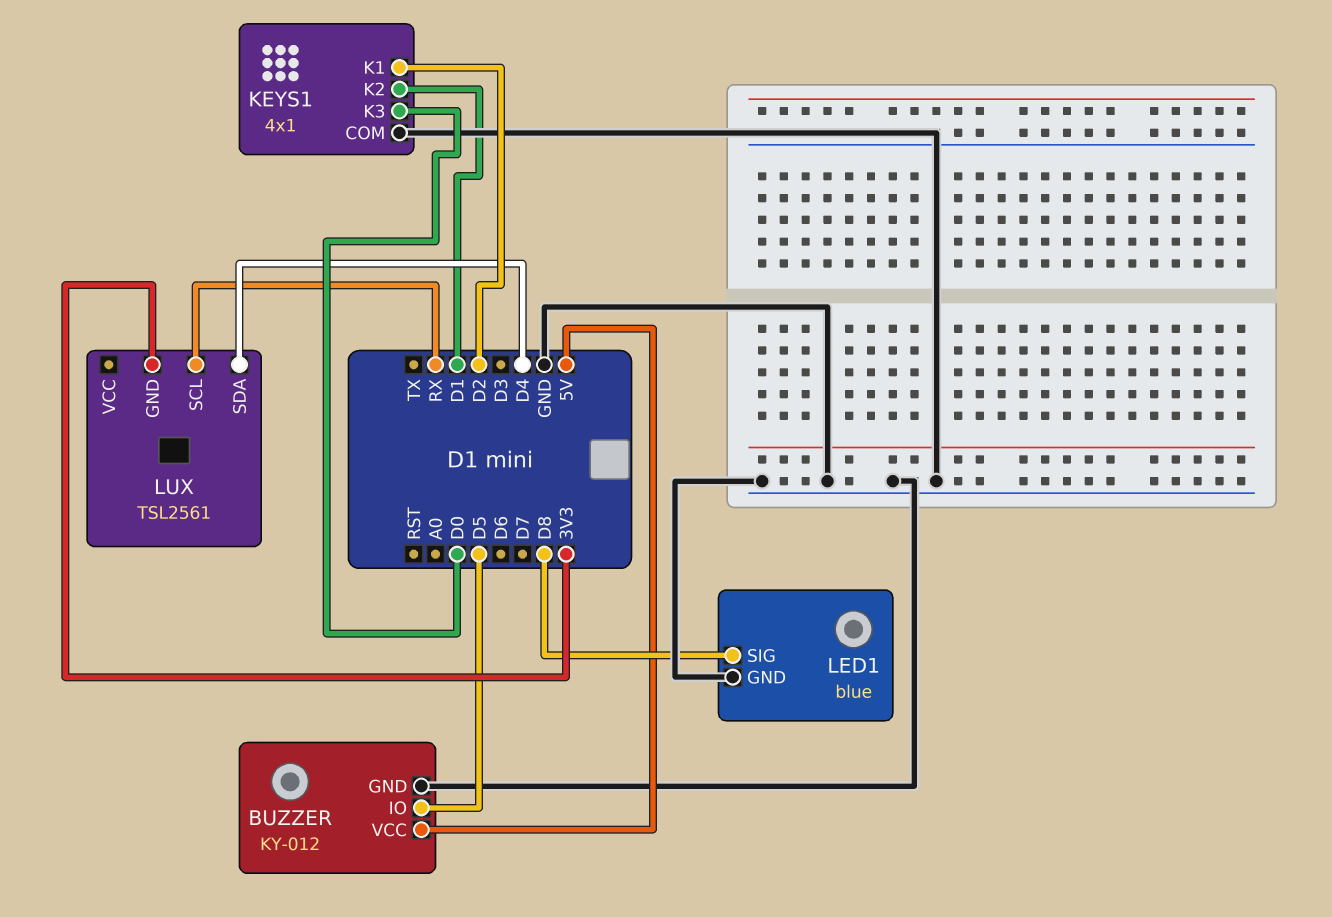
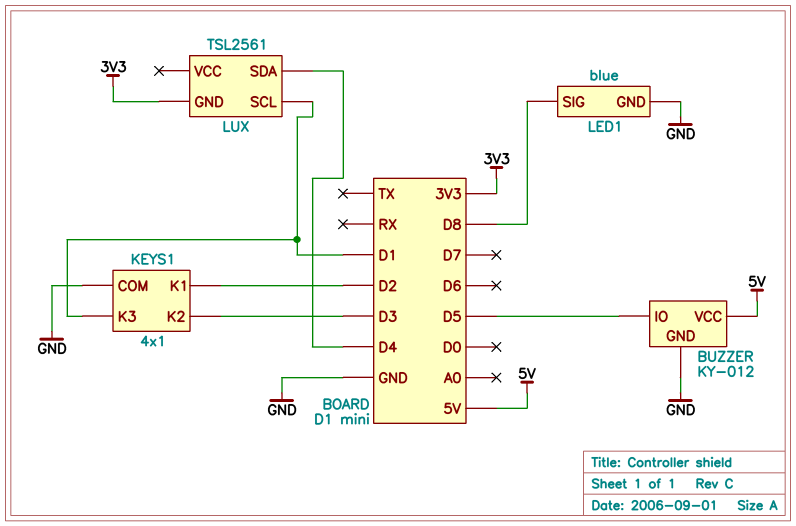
KEYS1 pin K2: D1 -> D3
KEYS1 pin K3: D0 -> D1
LUX pin SCL: RX -> D1

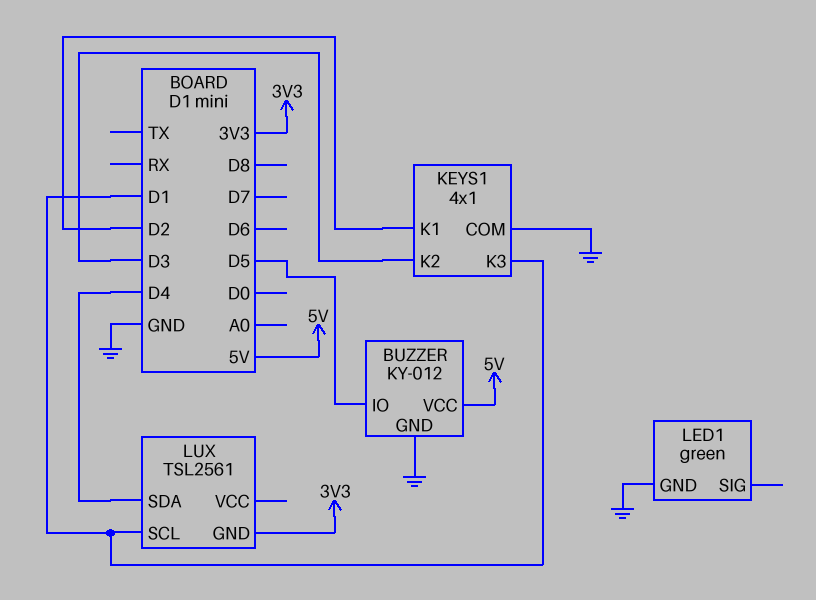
LED1: blue -> green
LED1 pin SIG: D8 -> none

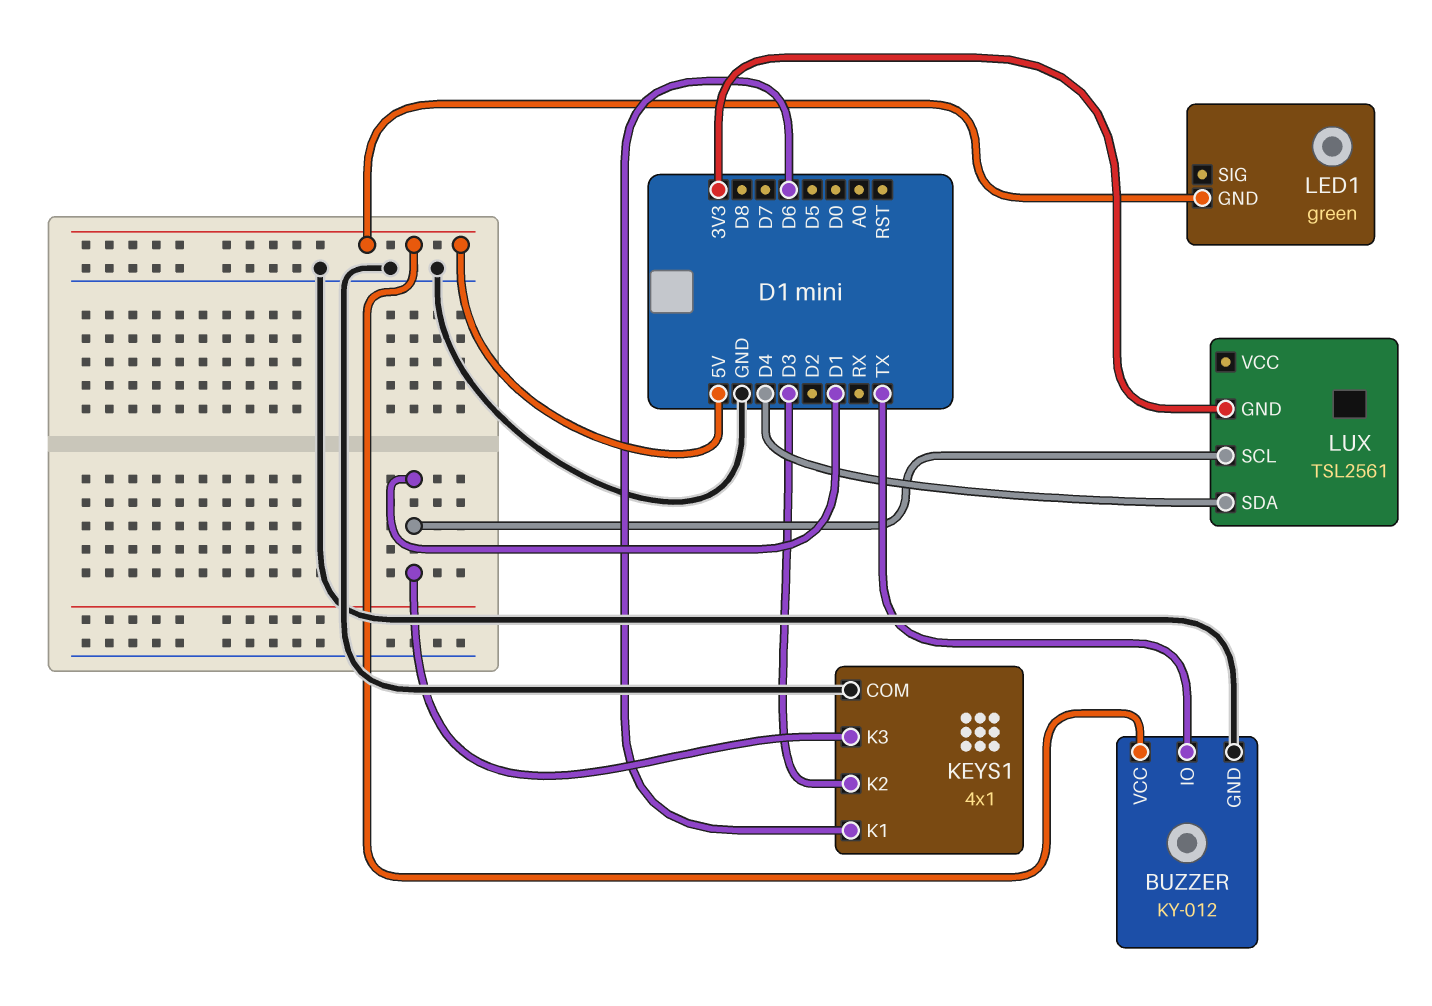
BUZZER pin IO: D5 -> TX
KEYS1 pin K1: D2 -> D6
LED1 pin GND: GND -> 5V

